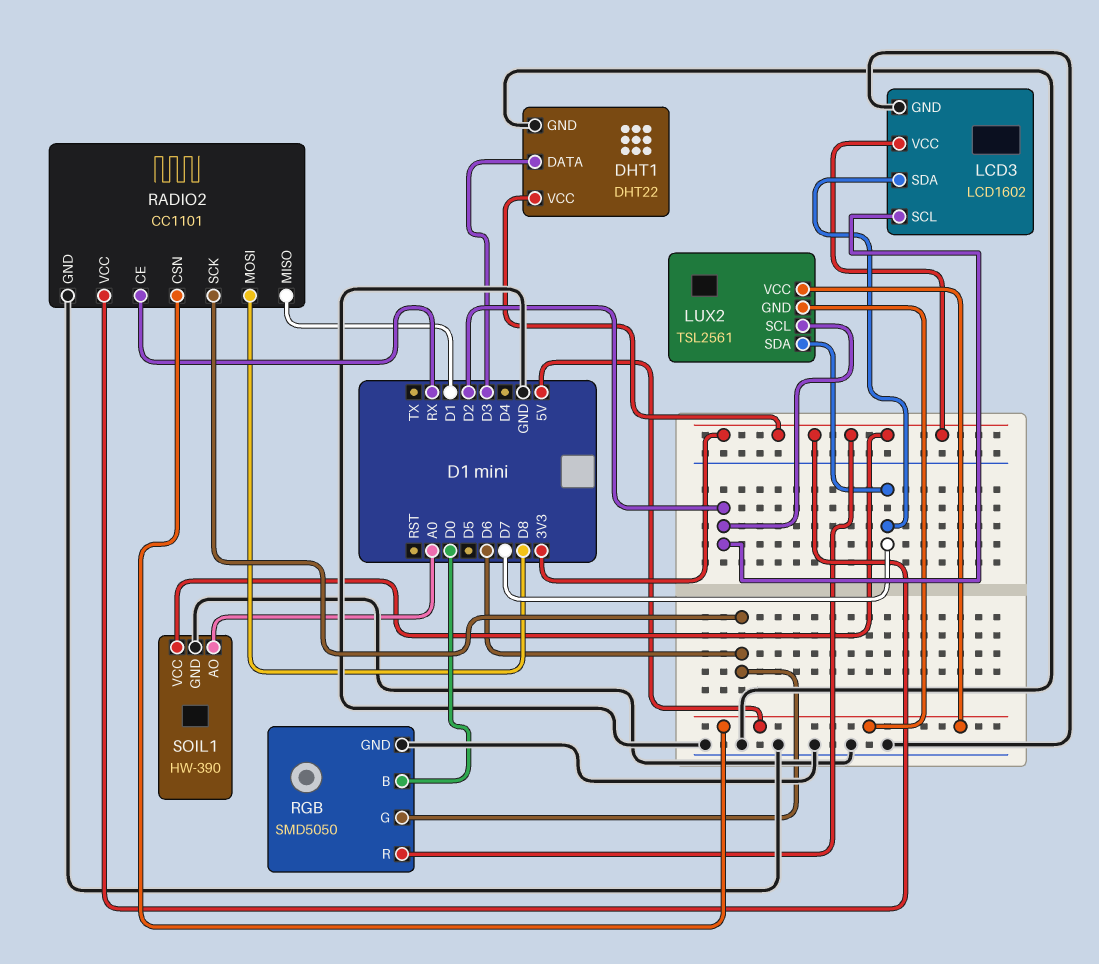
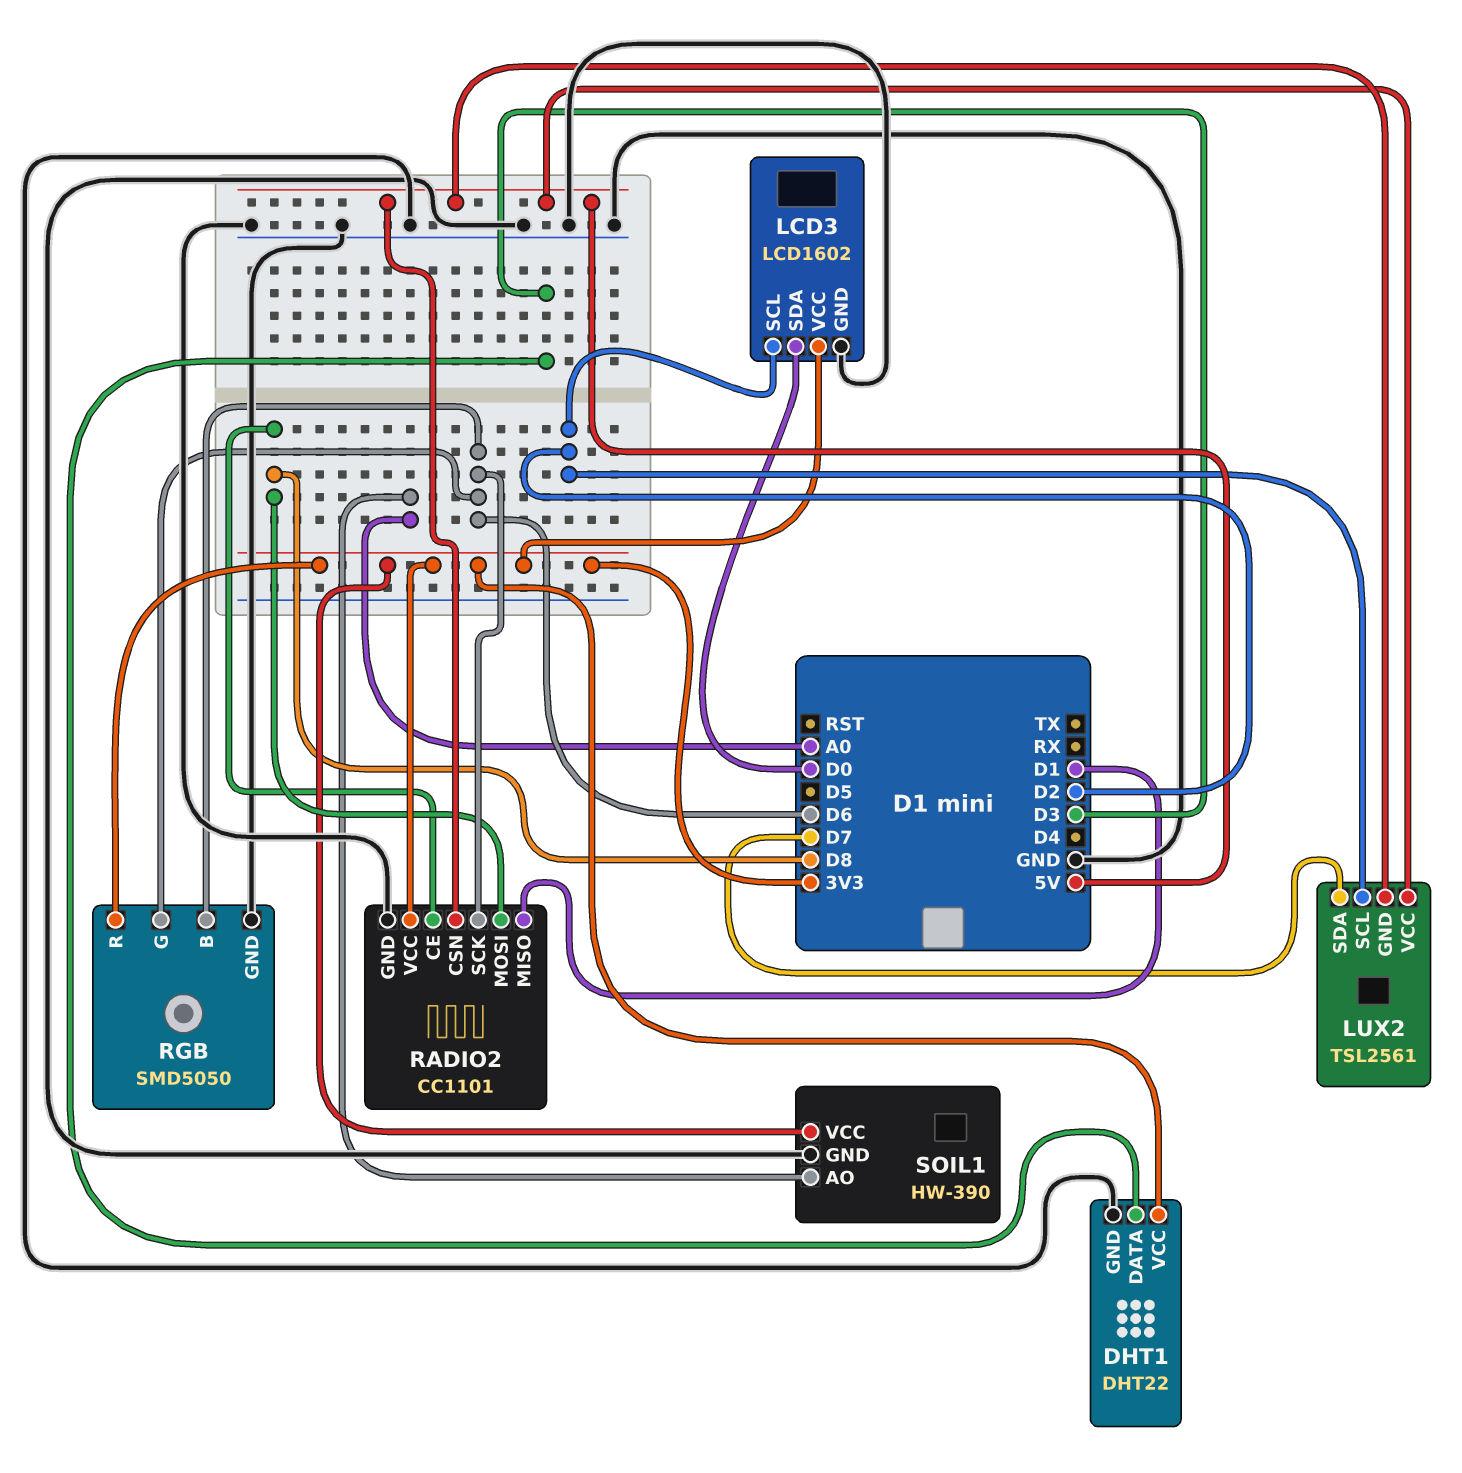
LCD3 pin SDA: D7 -> D0
RADIO2 pin CE: RX -> D8
RGB pin B: D0 -> D6

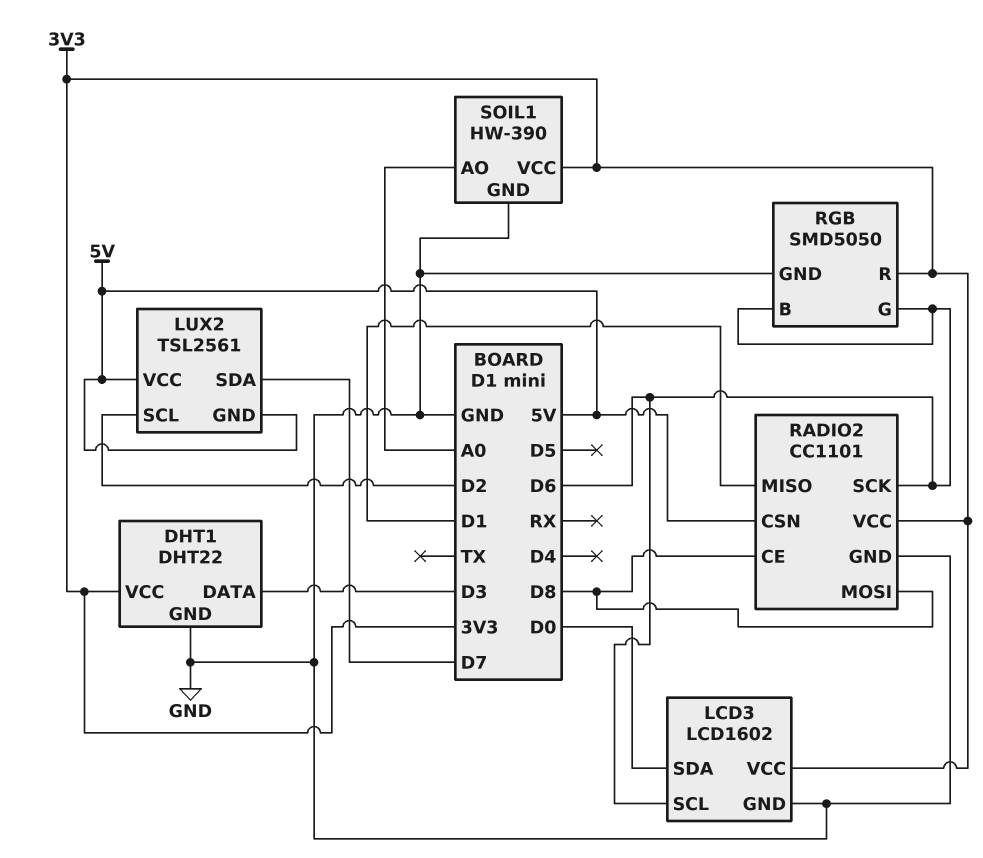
LCD3 pin SCL: D2 -> D6

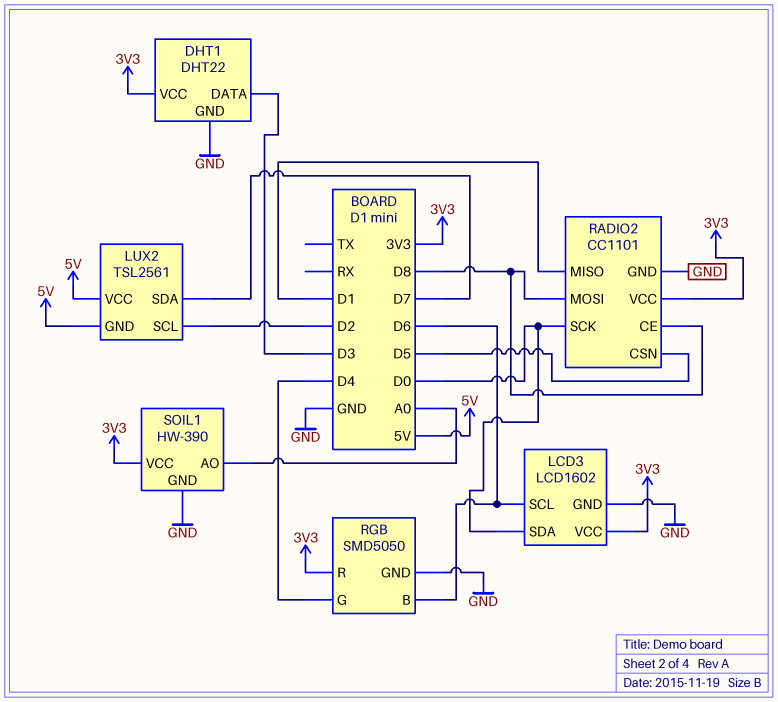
RADIO2 pin CSN: 5V -> D5
RADIO2 pin SCK: D6 -> D0
RGB pin G: D6 -> D4

